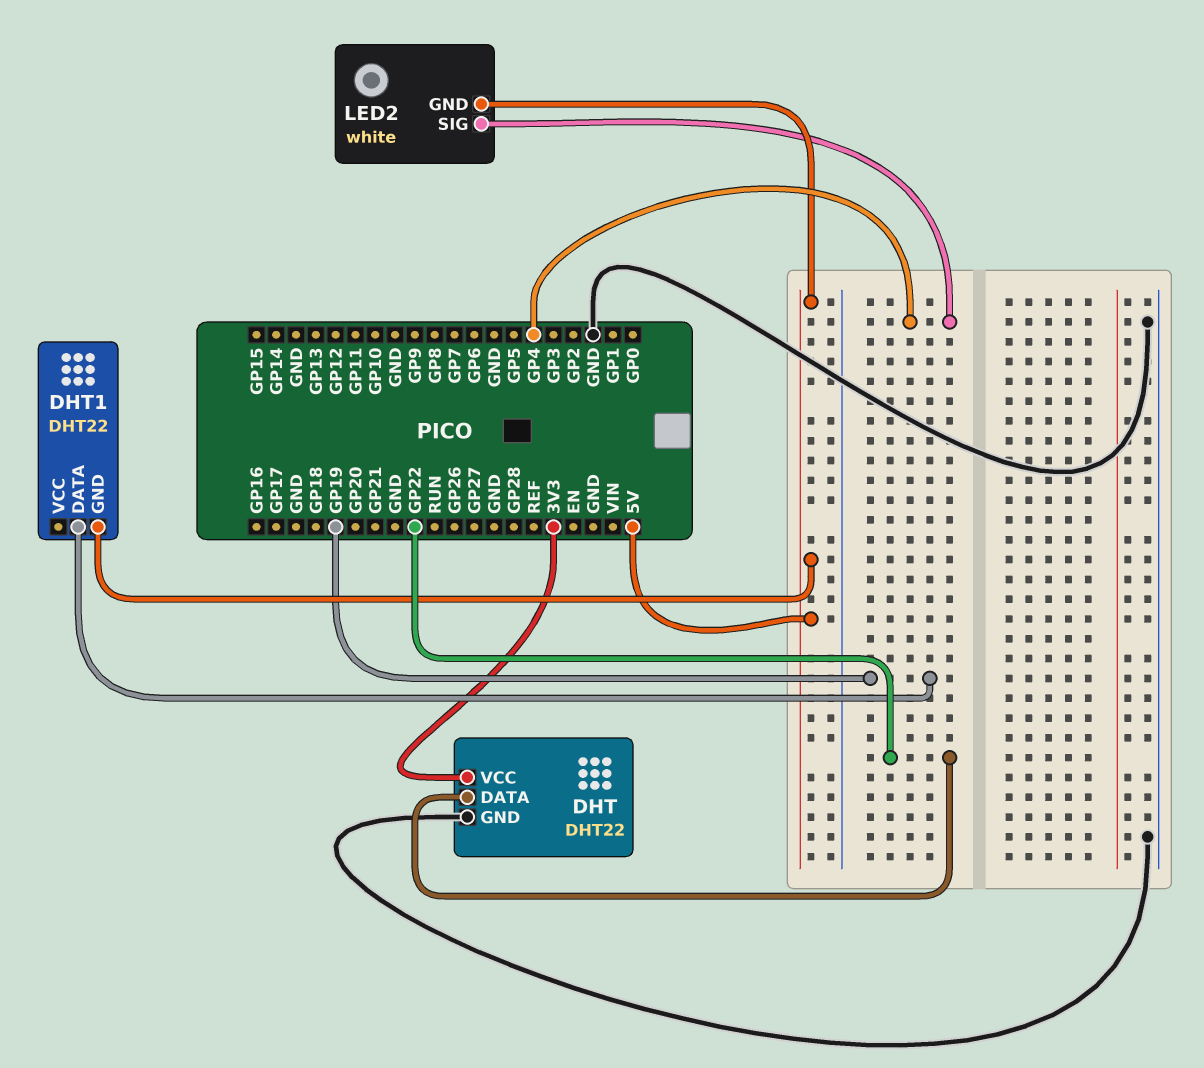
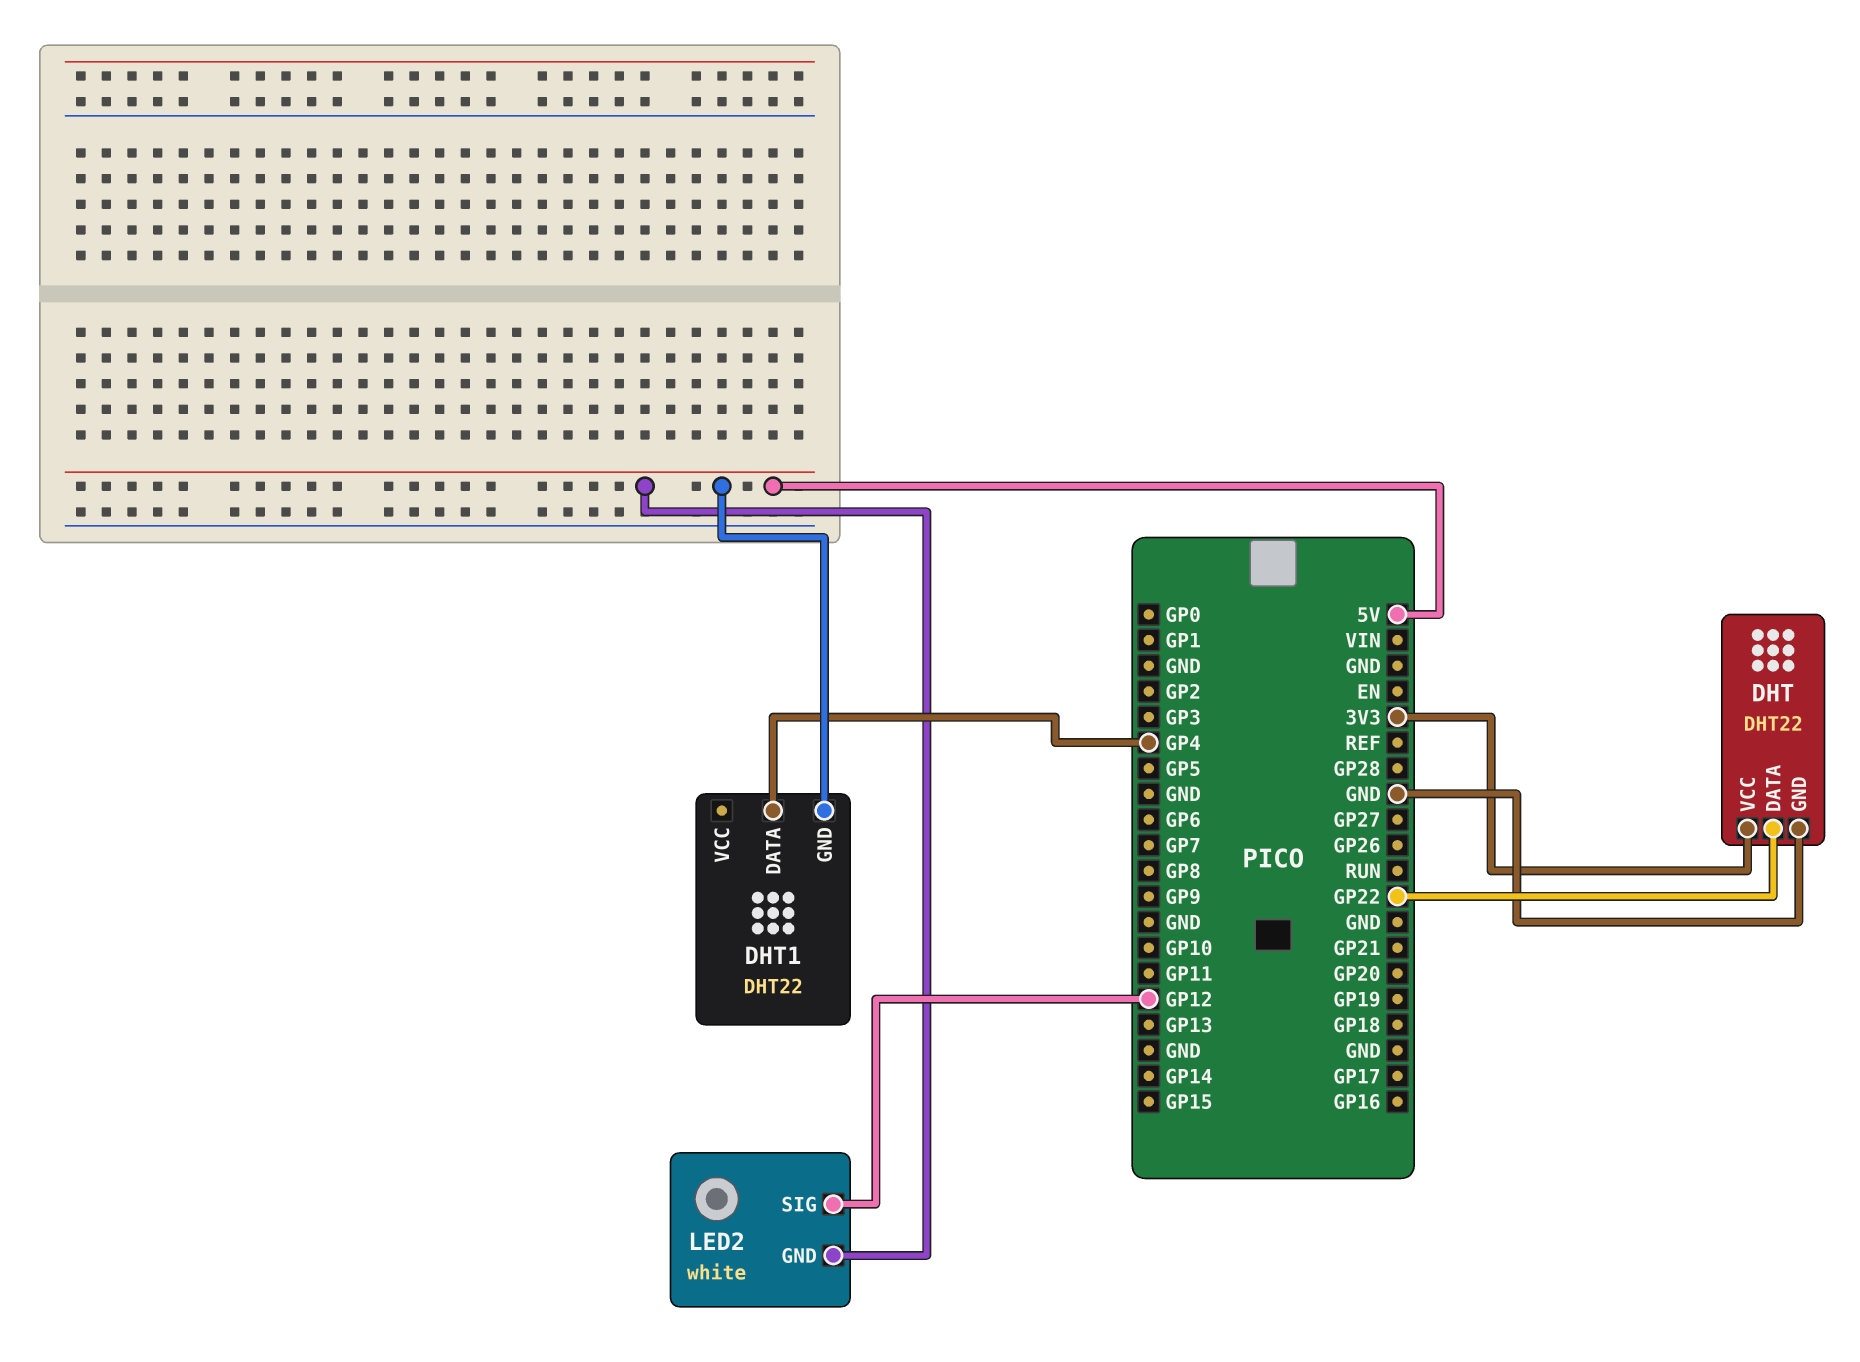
DHT1 pin DATA: GP19 -> GP4
LED2 pin SIG: GP4 -> GP12

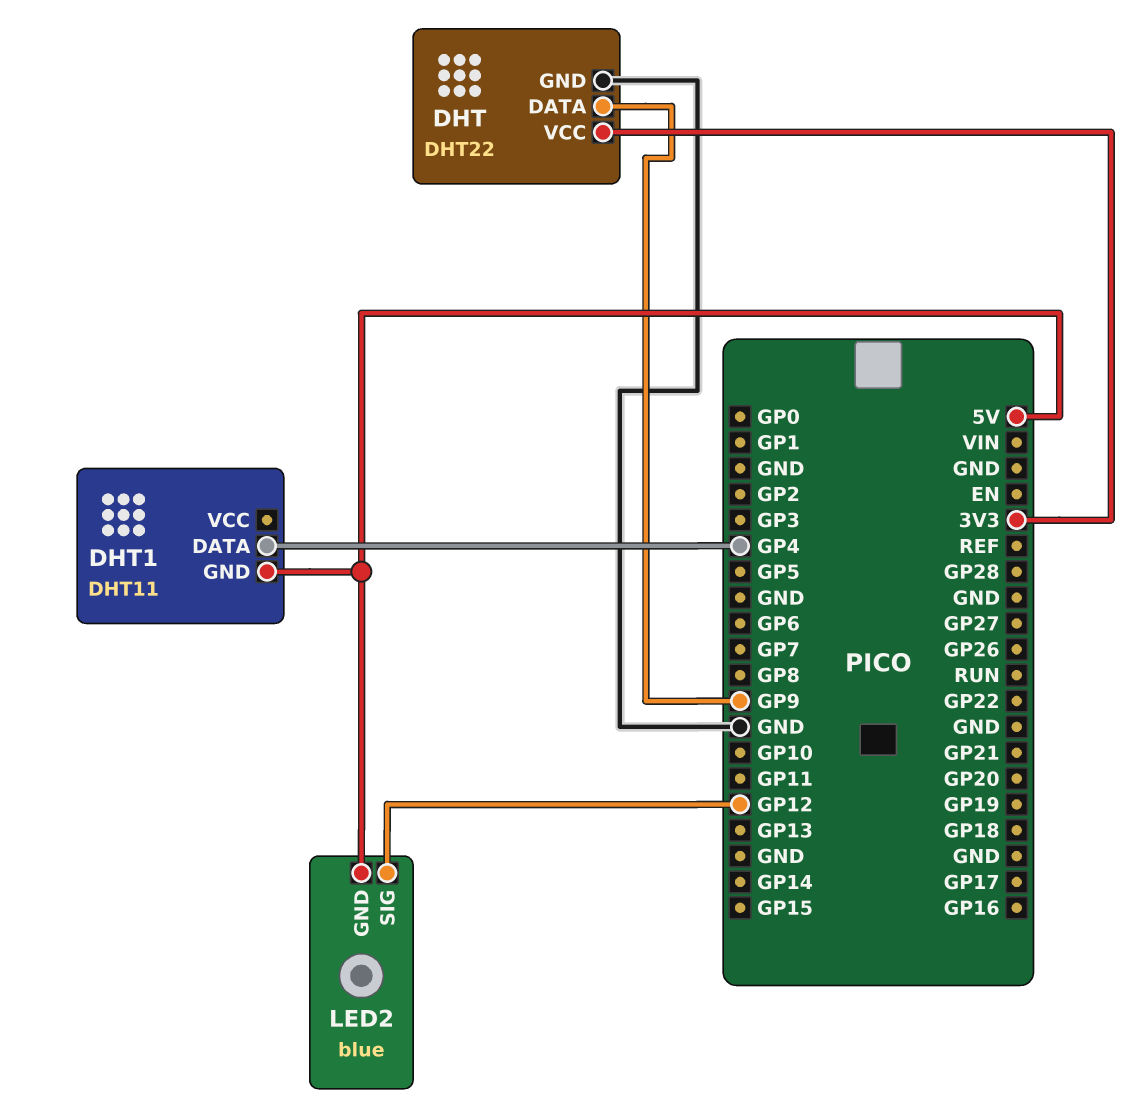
DHT pin DATA: GP22 -> GP9
DHT1: DHT22 -> DHT11
LED2: white -> blue

